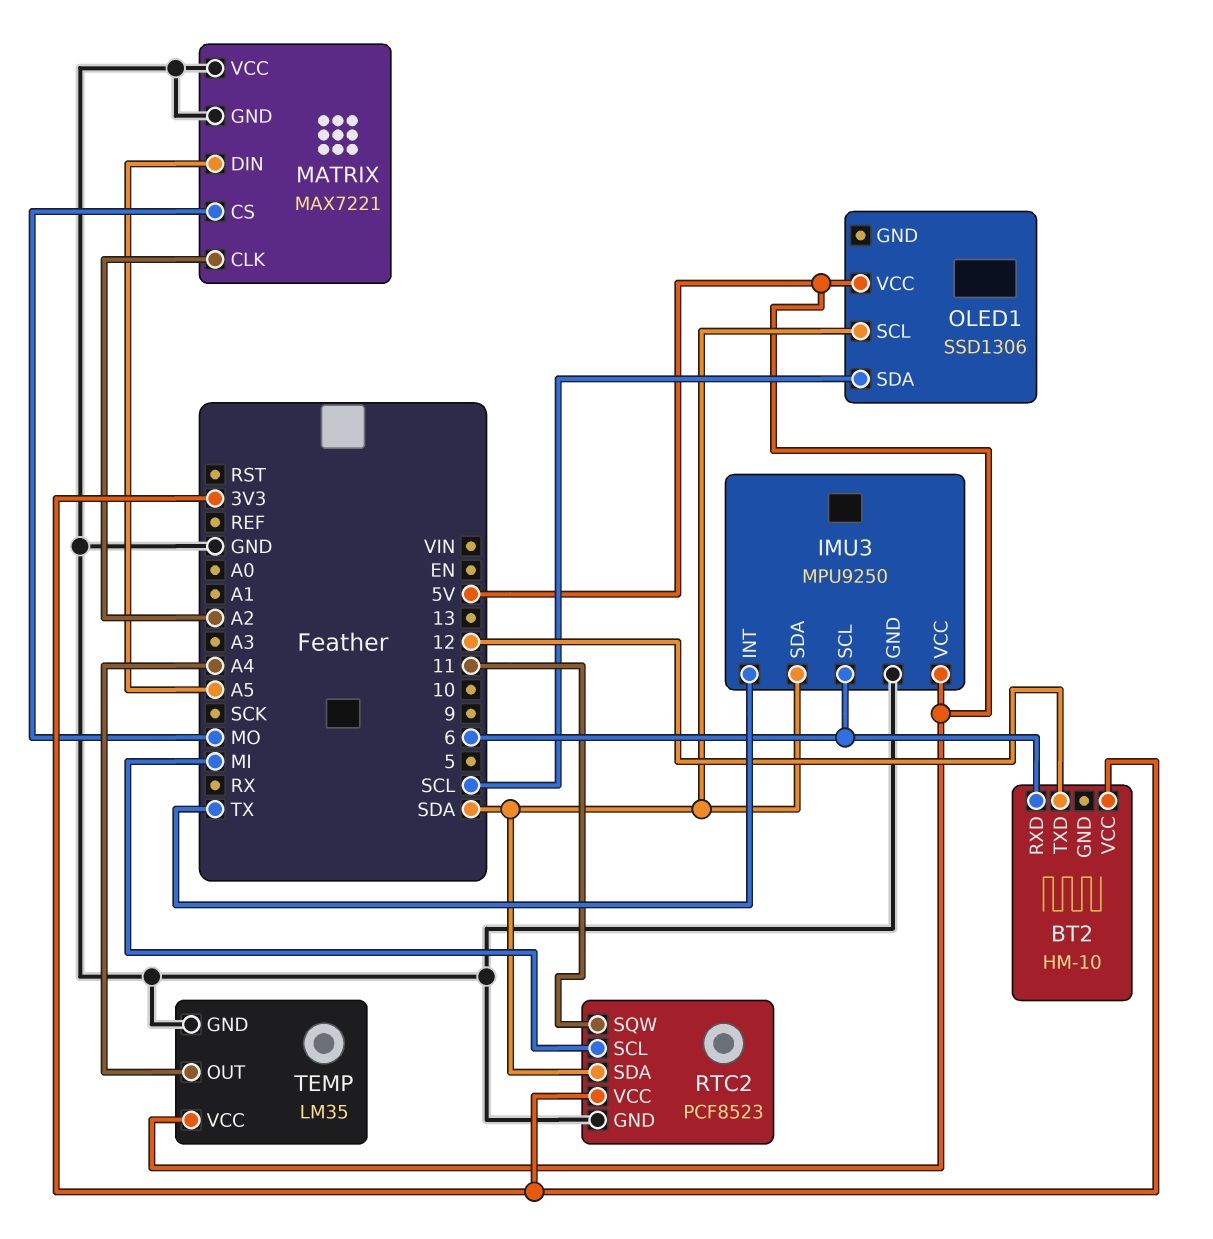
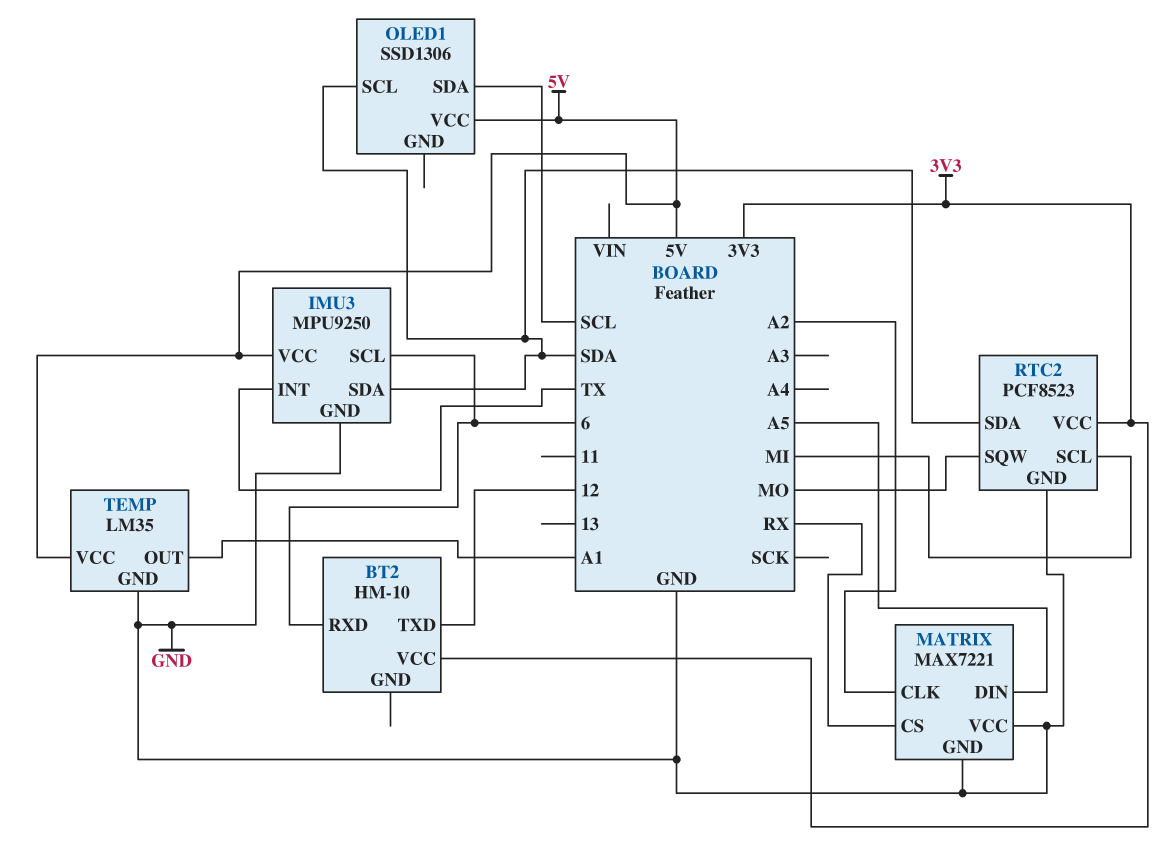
MATRIX pin CS: MO -> RX
RTC2 pin SQW: 11 -> MO
TEMP pin OUT: A4 -> A1

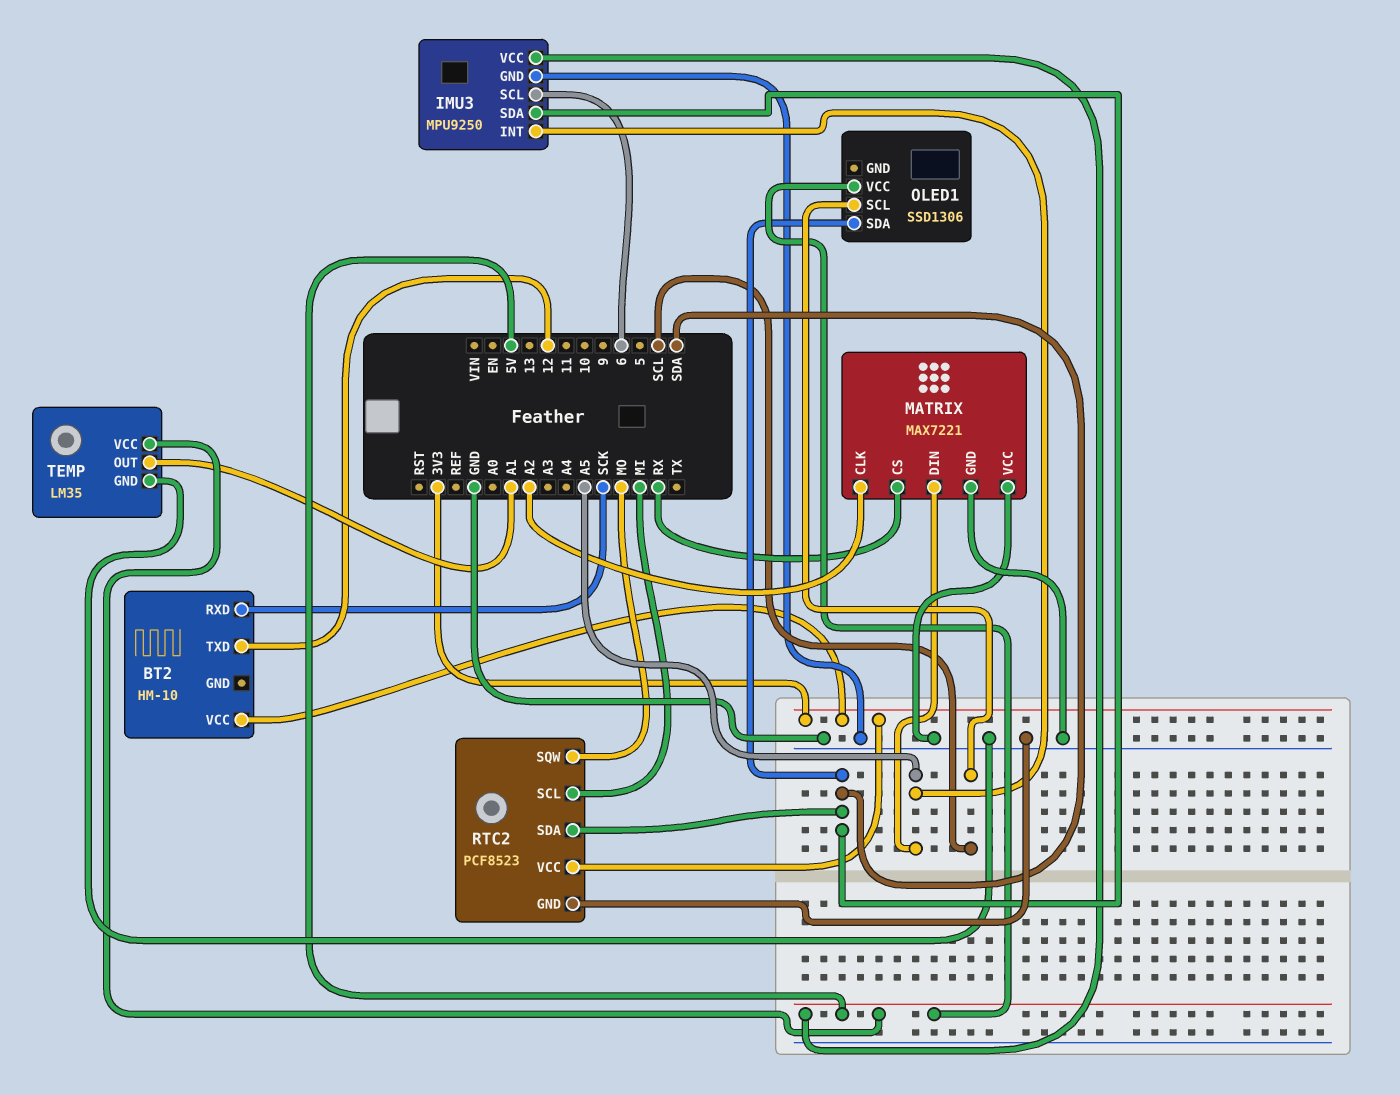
BT2 pin RXD: 6 -> SCK
IMU3 pin INT: TX -> A5
OLED1 pin SCL: SDA -> SCL
OLED1 pin SDA: SCL -> SDA

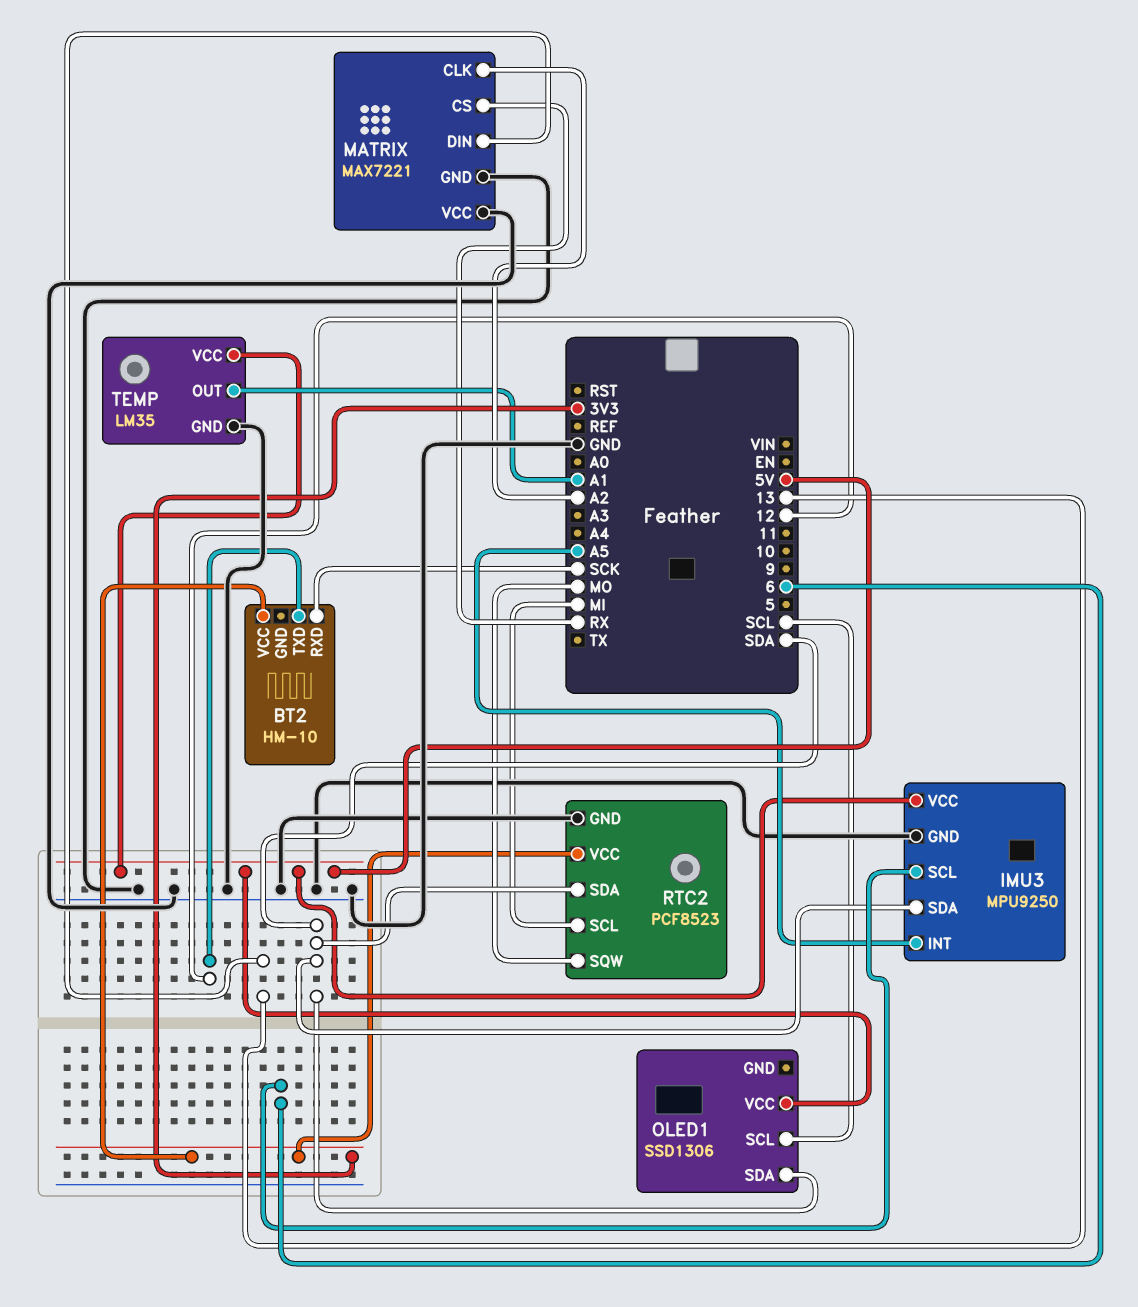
MATRIX pin DIN: A5 -> 13

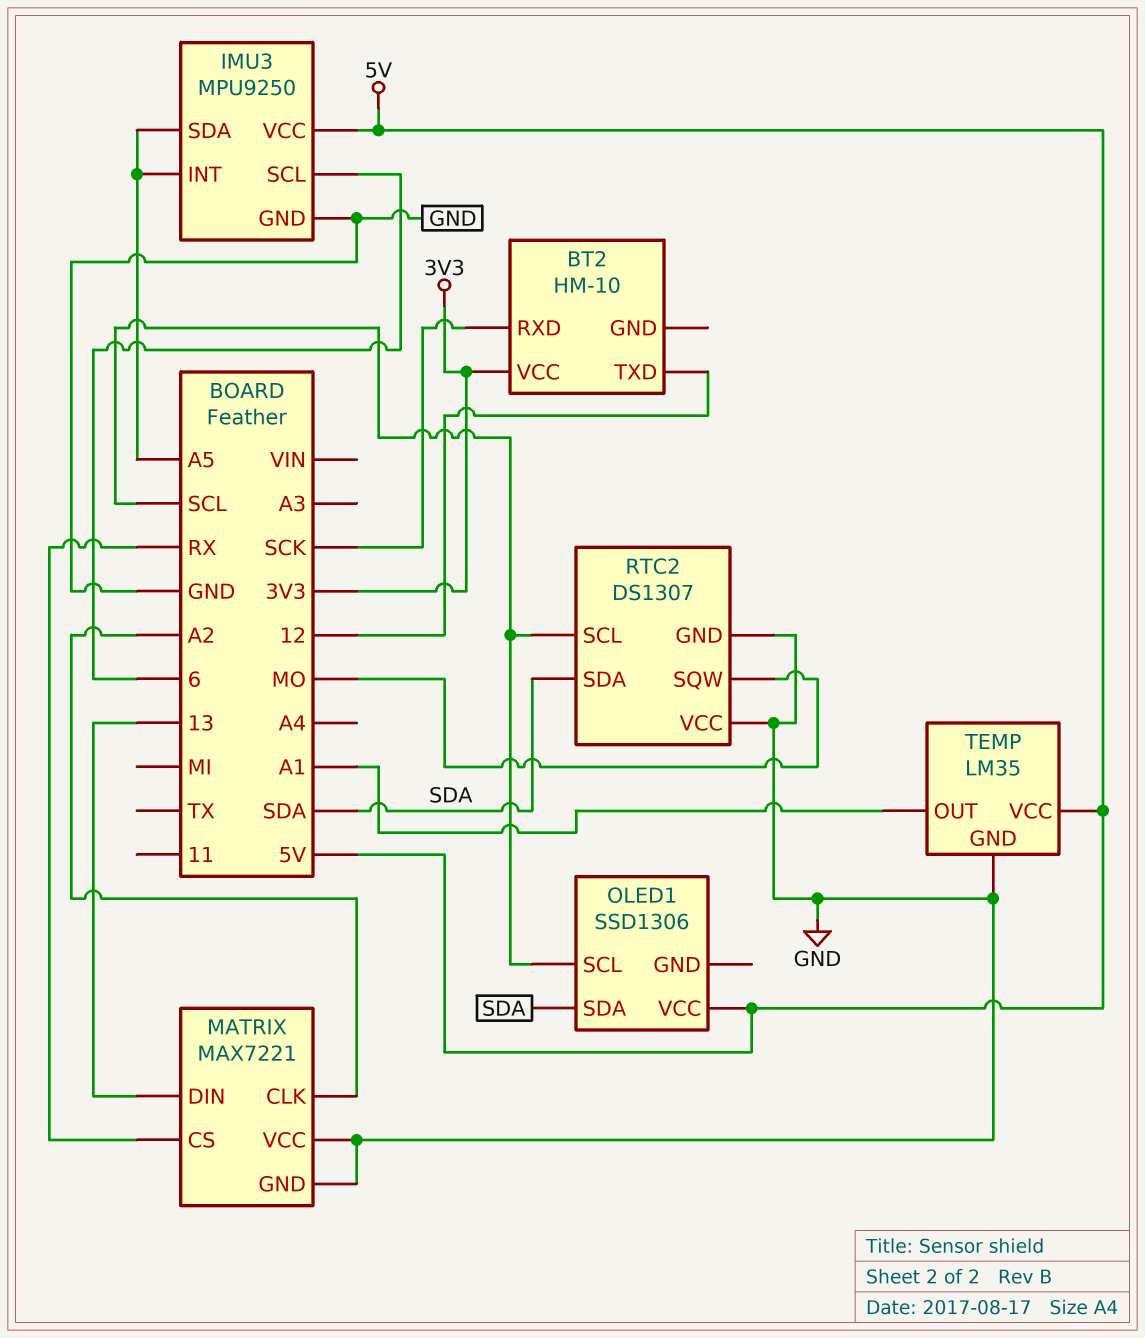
IMU3 pin SDA: SDA -> A5
RTC2: PCF8523 -> DS1307
RTC2 pin SCL: MI -> SCL
RTC2 pin VCC: 3V3 -> GND

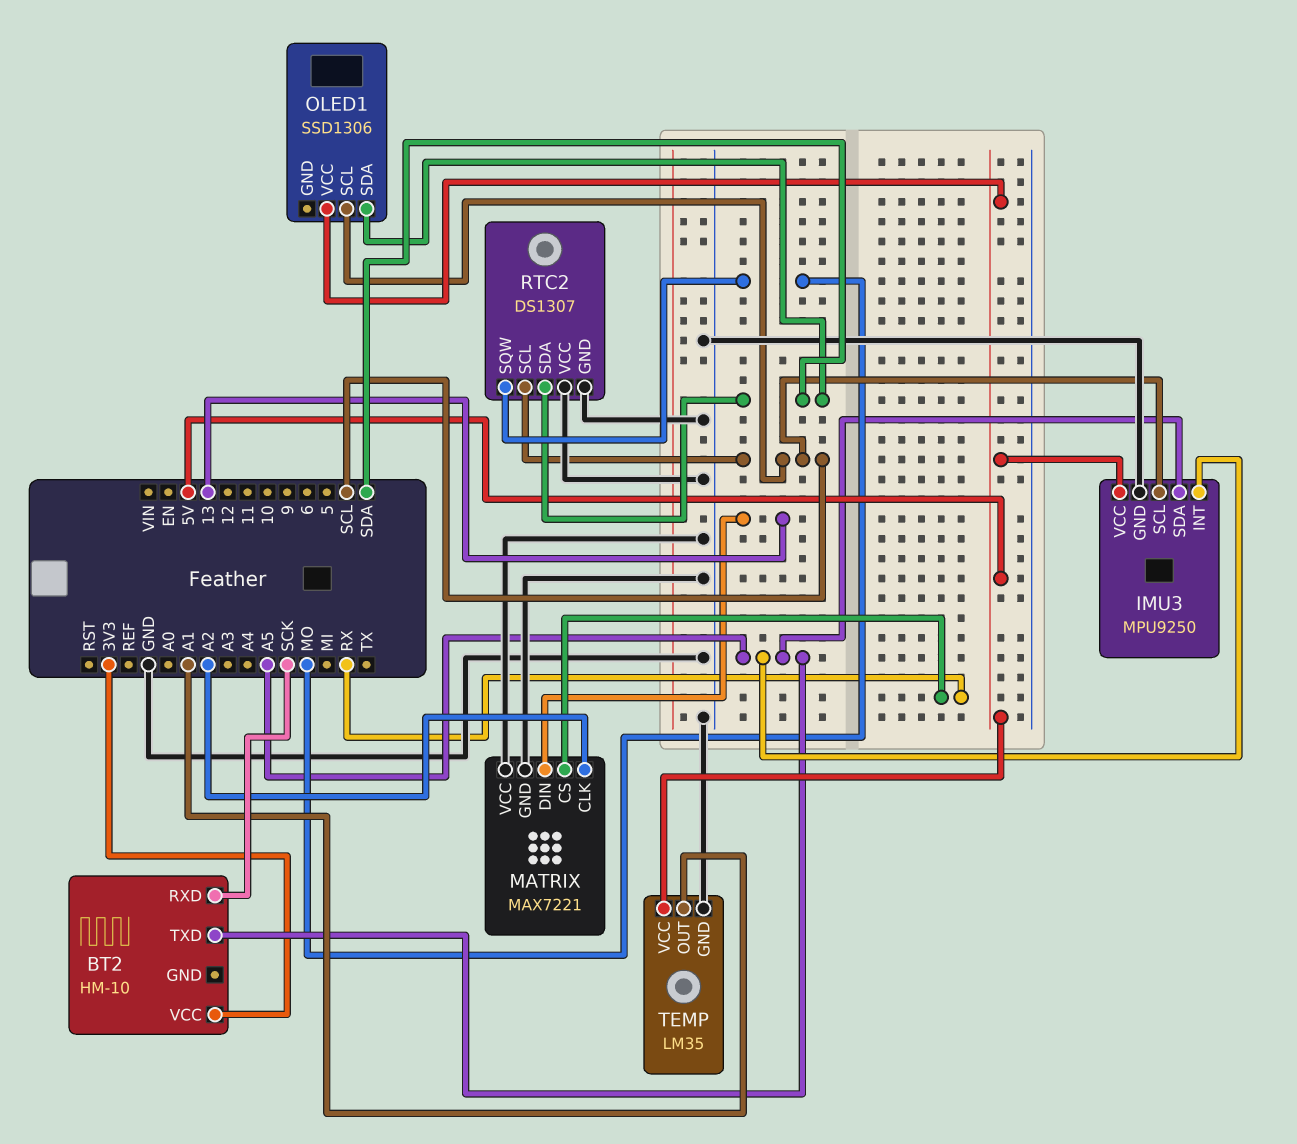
BT2 pin TXD: 12 -> A5
IMU3 pin SCL: 6 -> SCL

